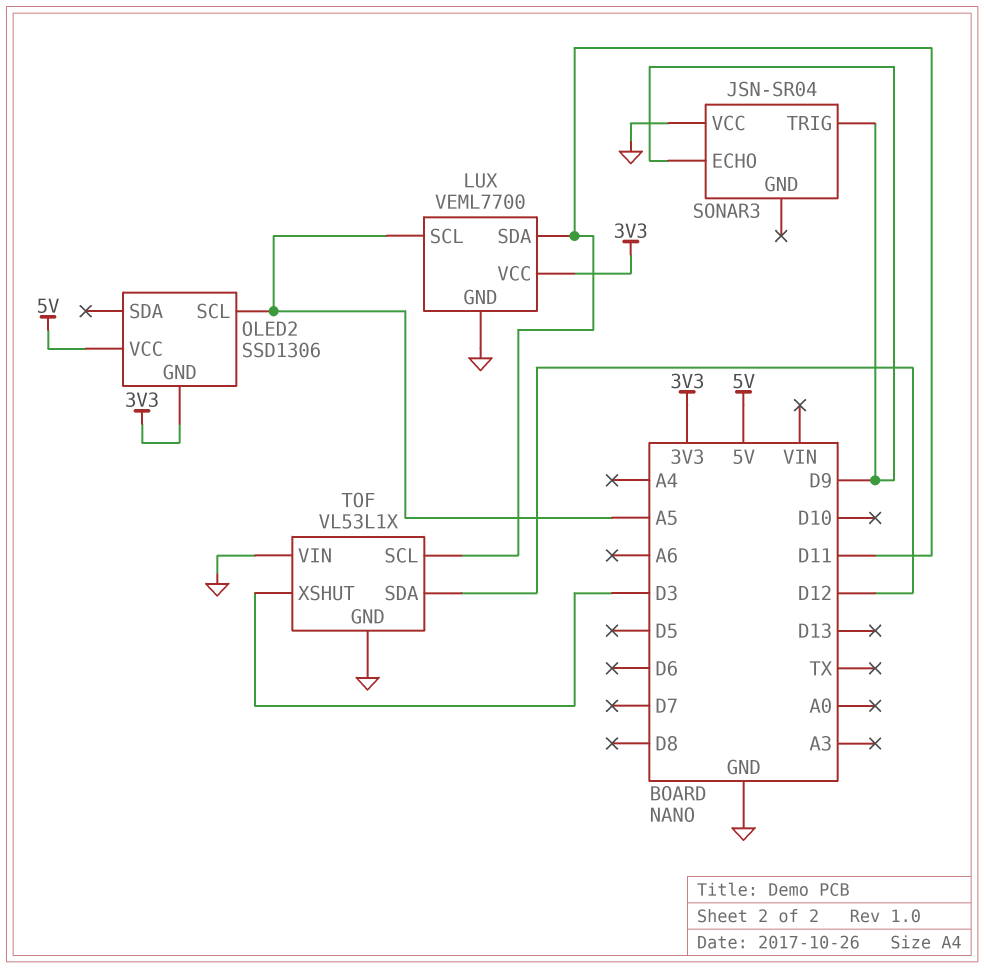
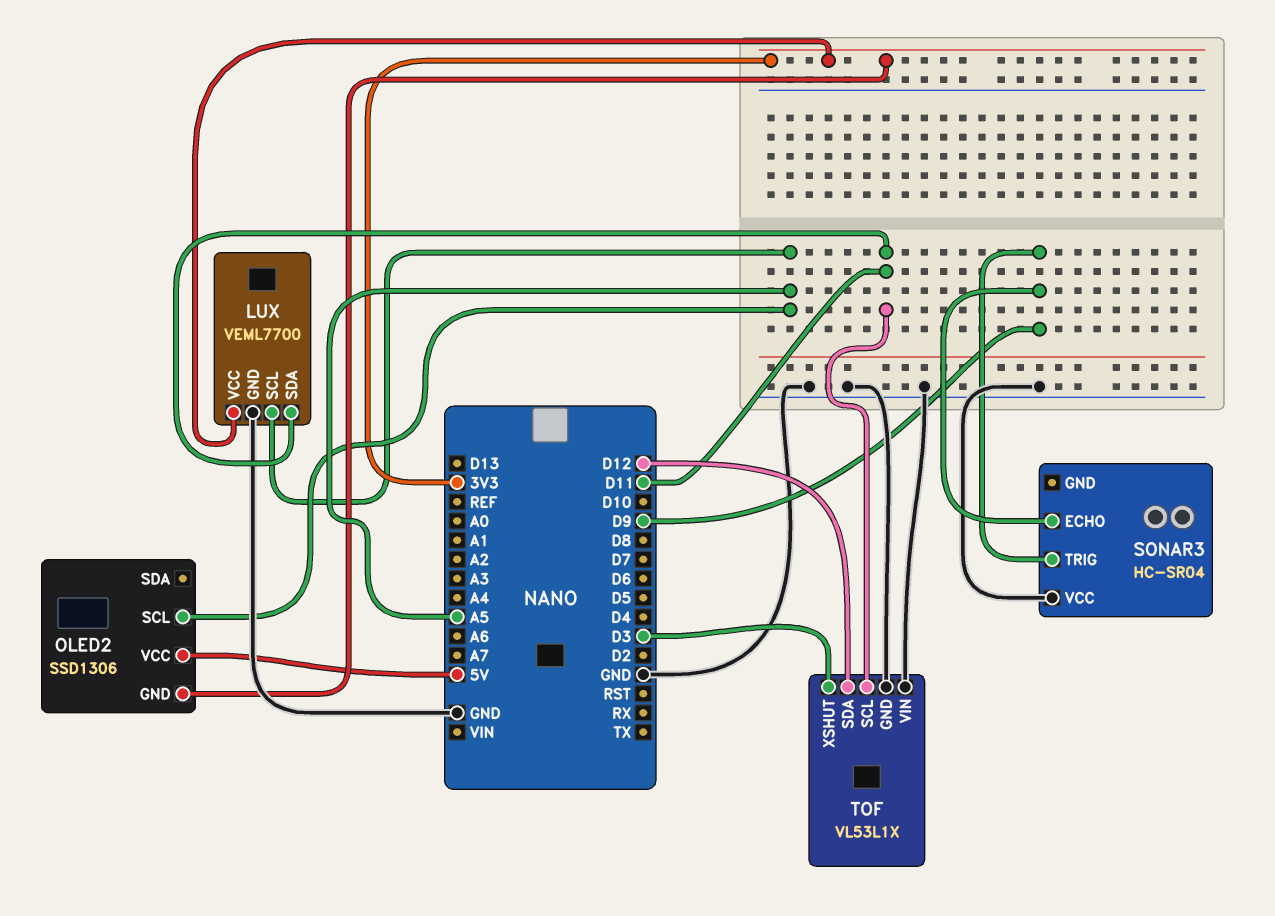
SONAR3: JSN-SR04 -> HC-SR04

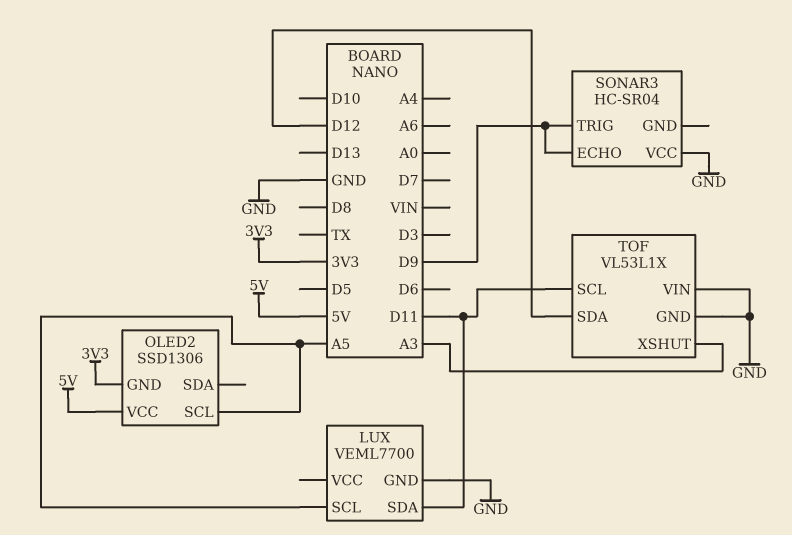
LUX pin VCC: 3V3 -> none
TOF pin XSHUT: D3 -> A3

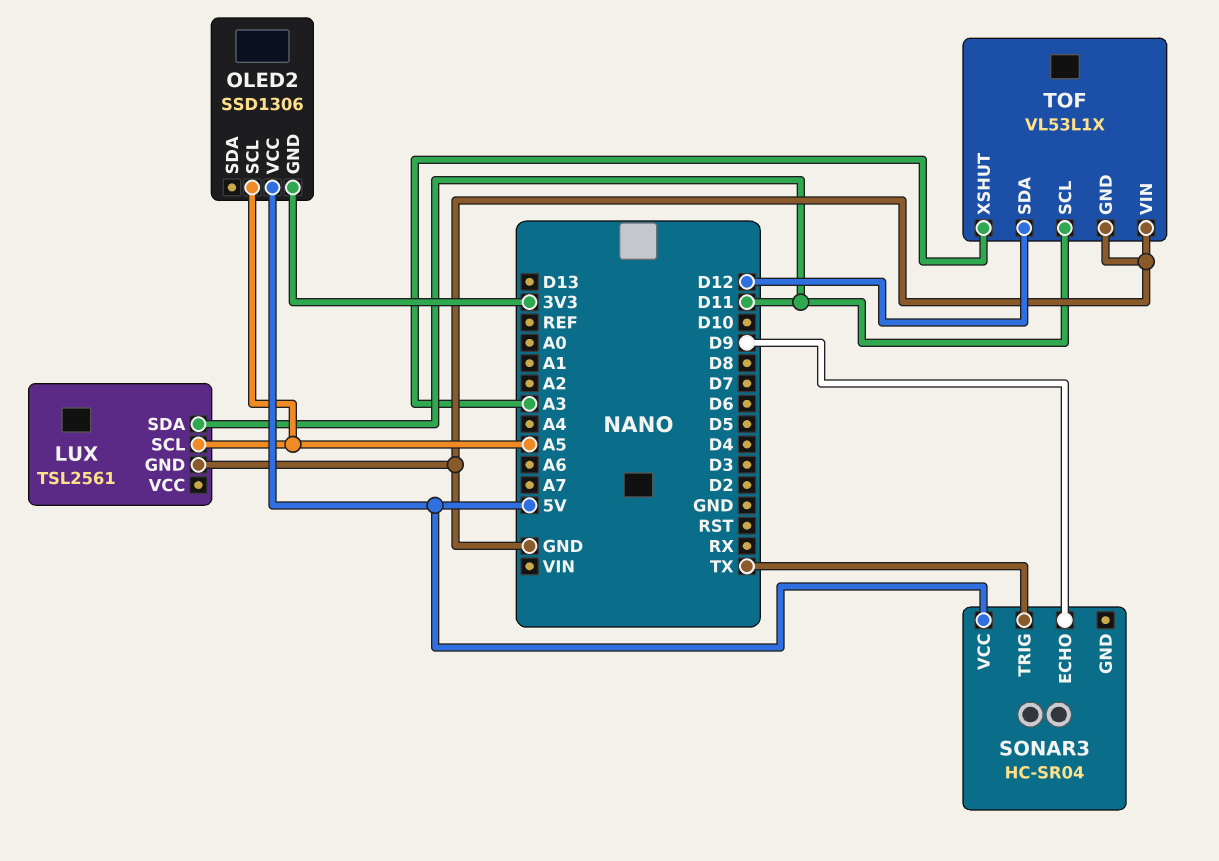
LUX: VEML7700 -> TSL2561
SONAR3 pin TRIG: D9 -> TX
SONAR3 pin VCC: GND -> 5V

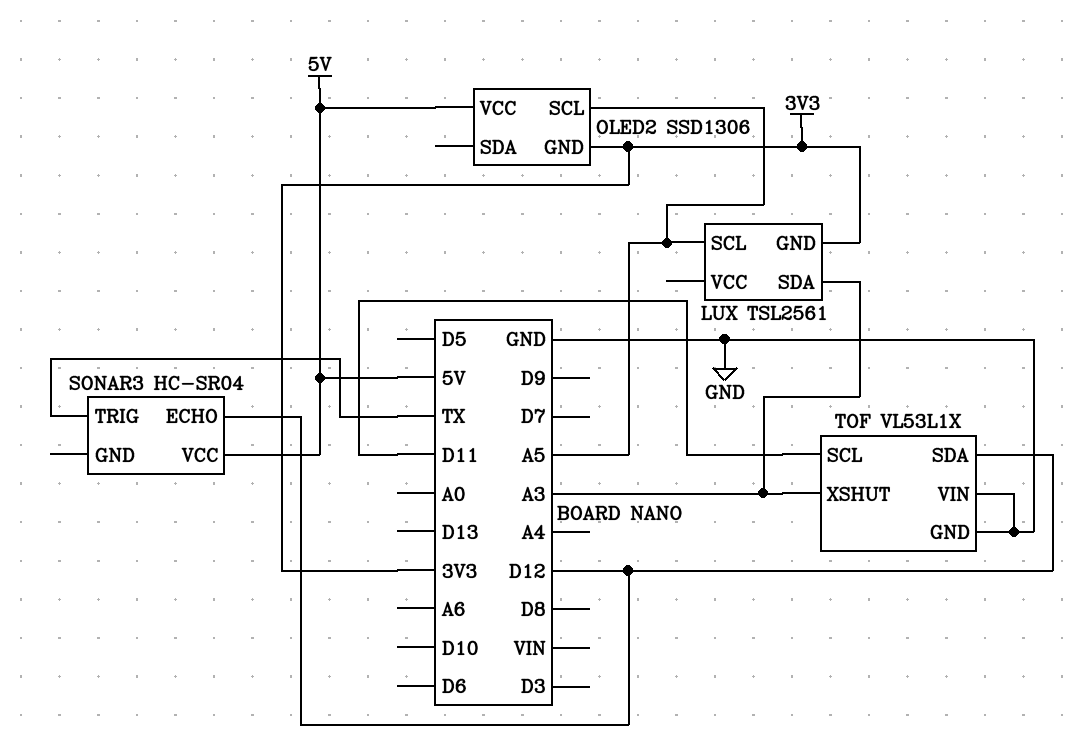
LUX pin GND: GND -> 3V3
LUX pin SDA: D11 -> A3
SONAR3 pin ECHO: D9 -> D12

